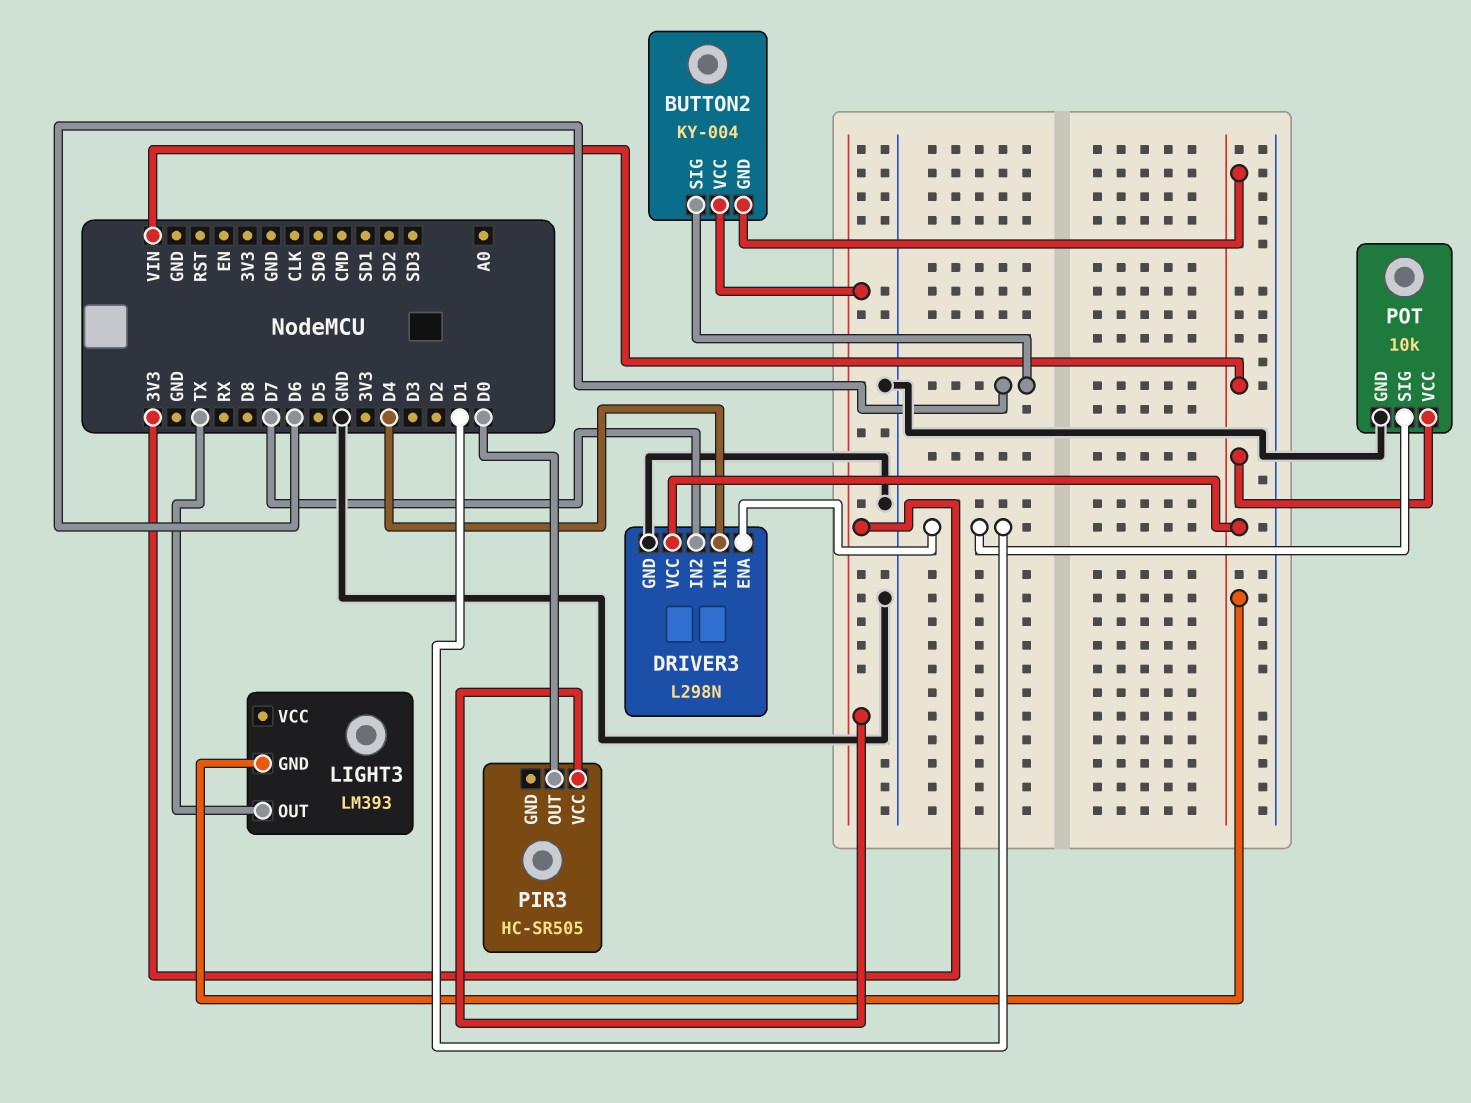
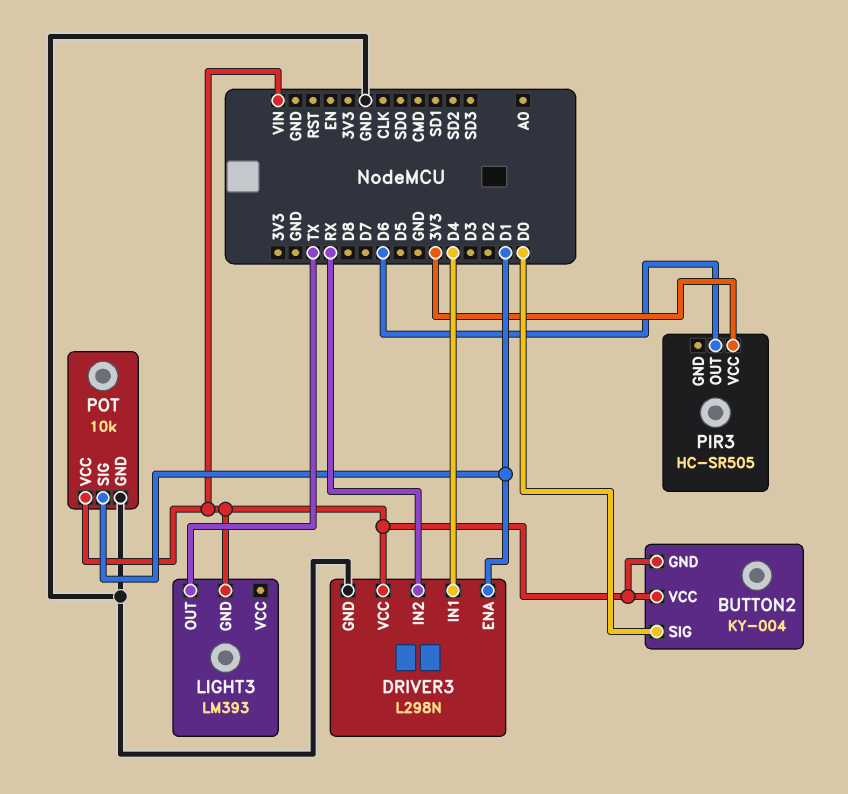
BUTTON2 pin SIG: D6 -> D0
BUTTON2 pin VCC: 3V3 -> VIN
DRIVER3 pin IN2: D7 -> RX
PIR3 pin OUT: D0 -> D6

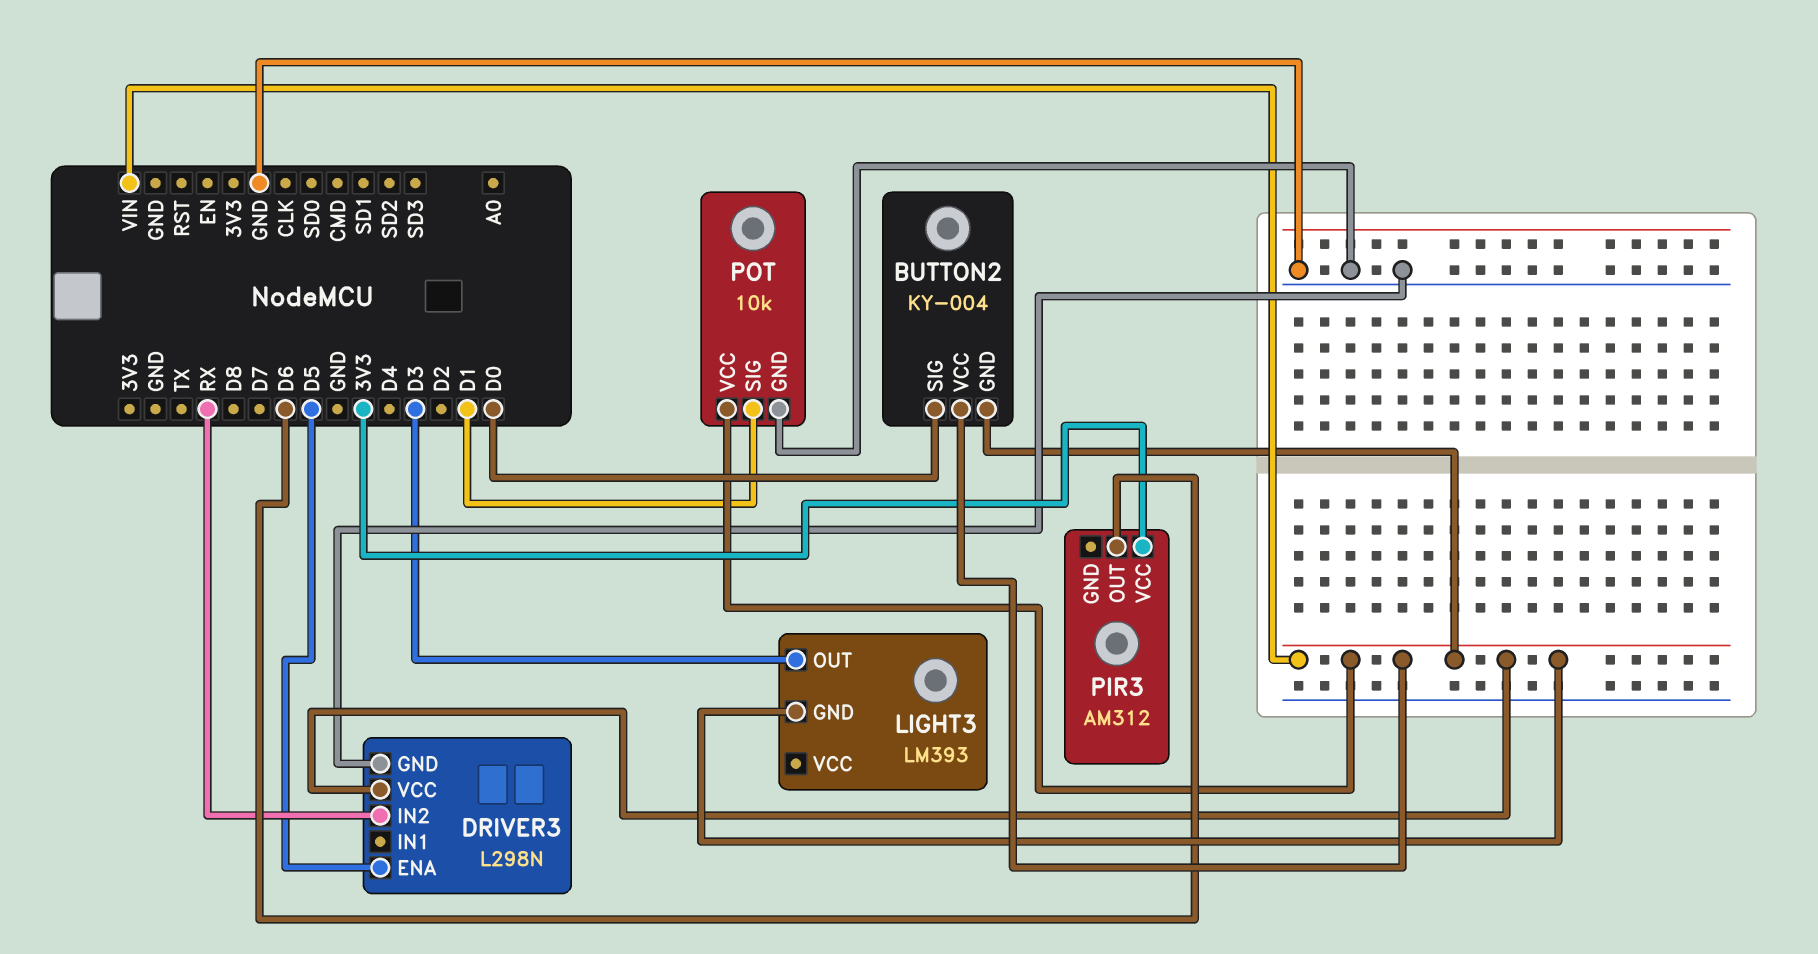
DRIVER3 pin ENA: D1 -> D5
DRIVER3 pin IN1: D4 -> none
LIGHT3 pin OUT: TX -> D3
PIR3: HC-SR505 -> AM312

